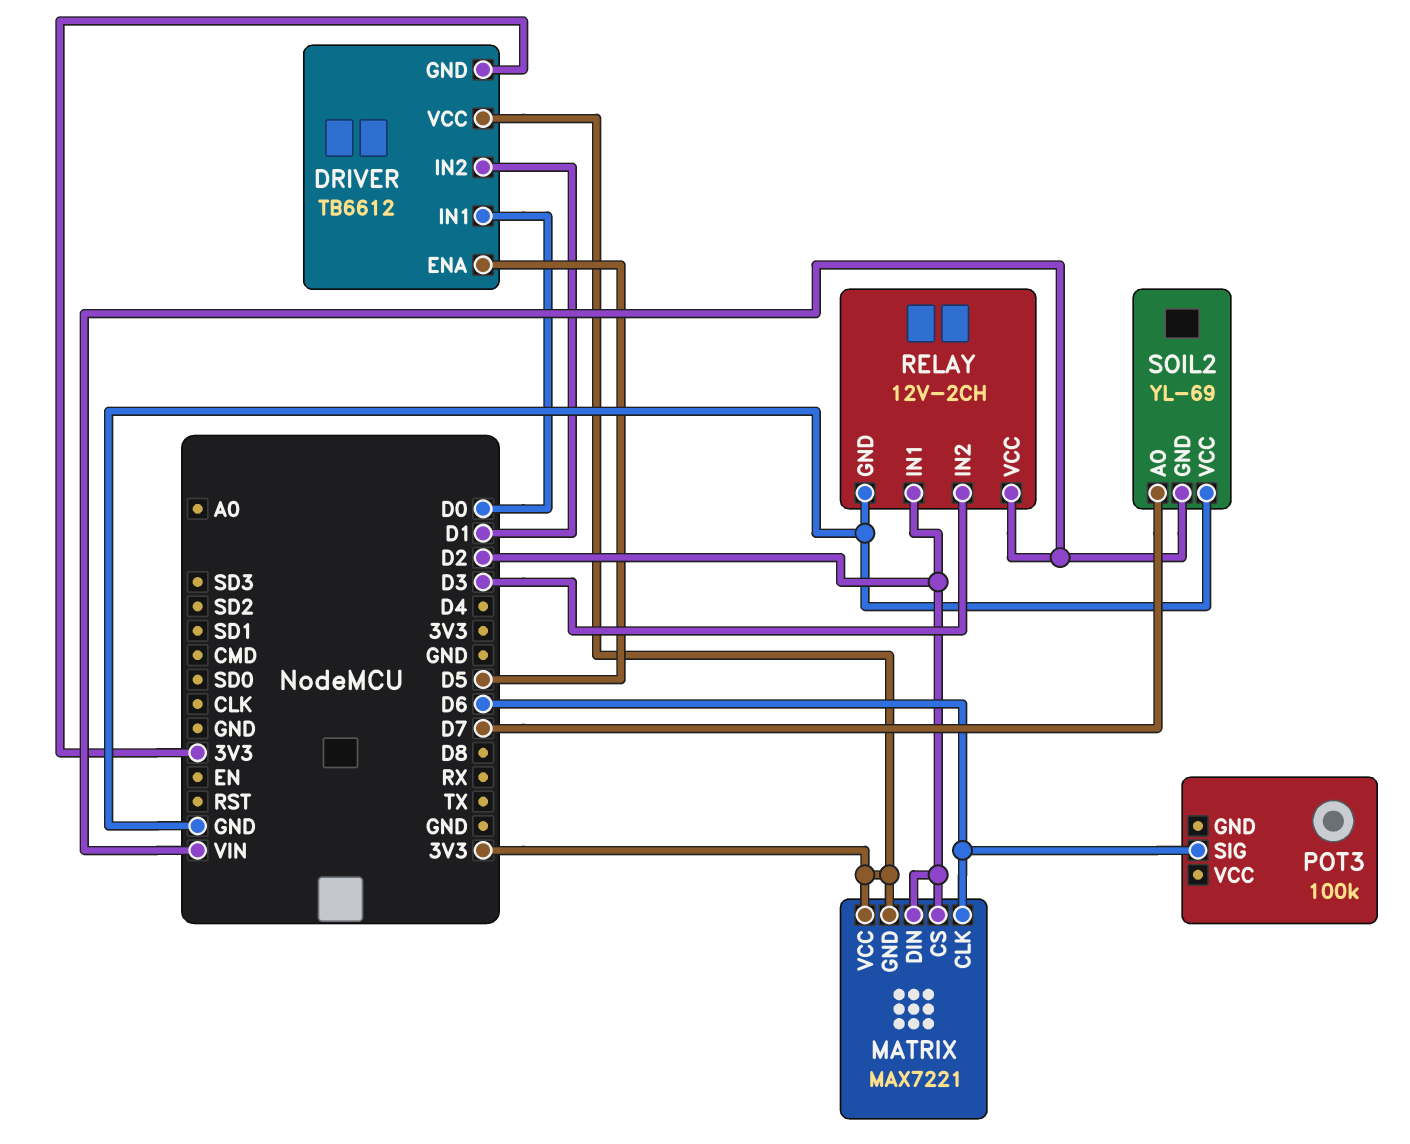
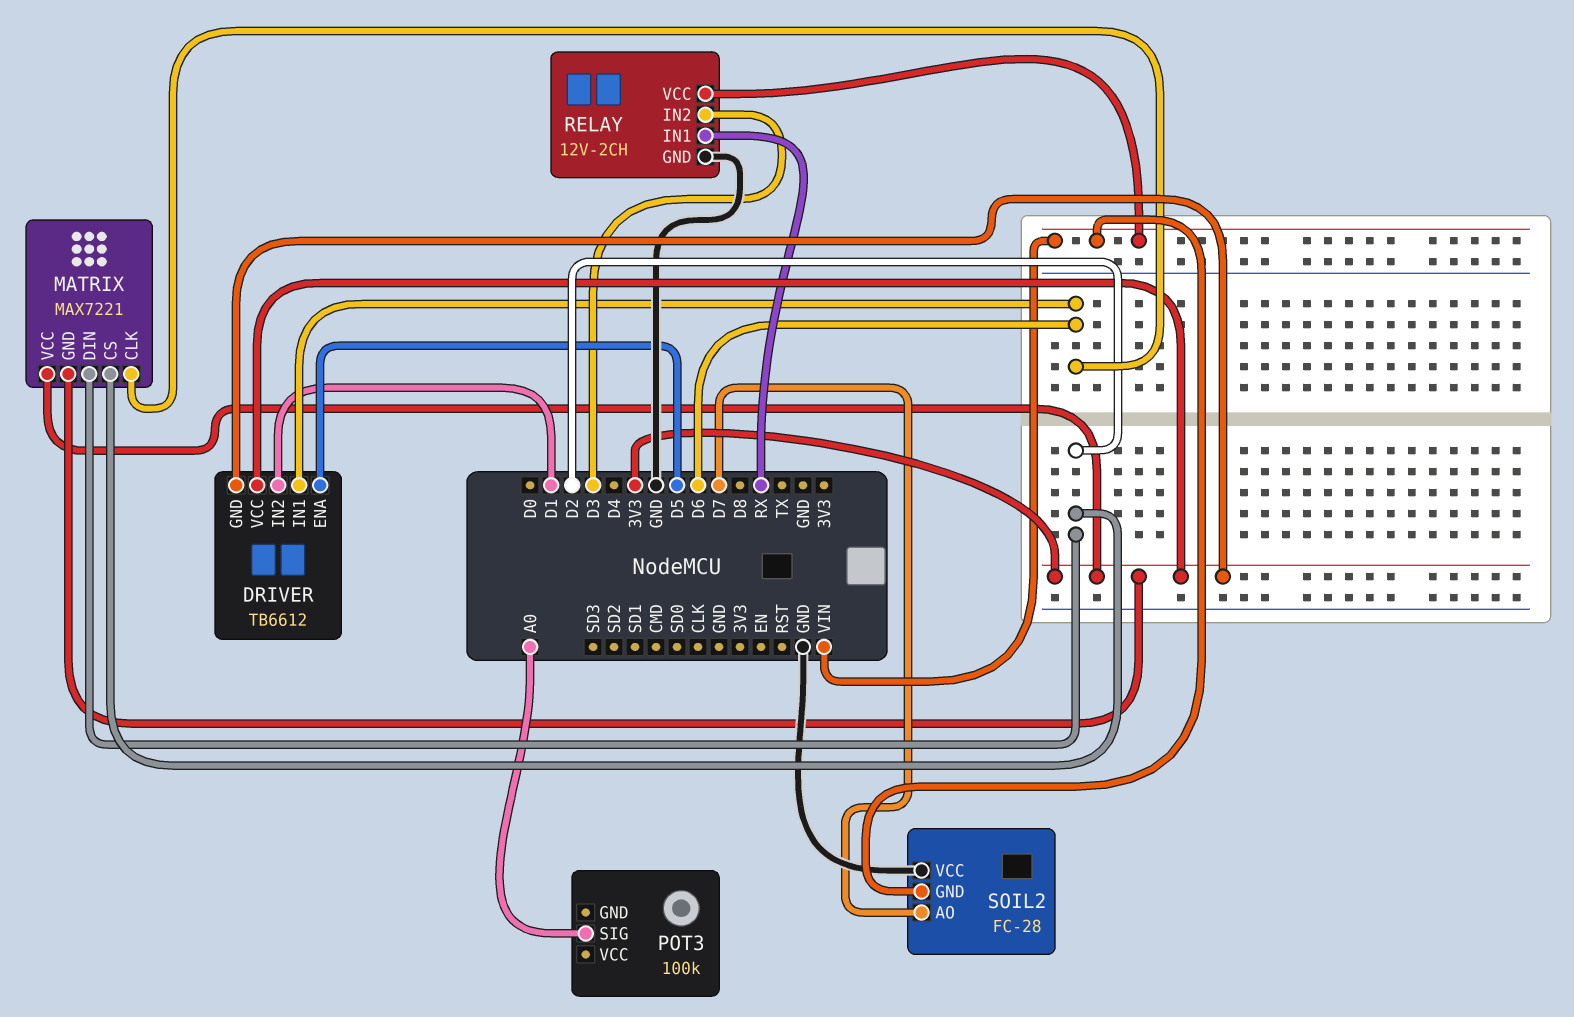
DRIVER pin IN1: D0 -> D6
POT3 pin SIG: D6 -> A0
RELAY pin IN1: D2 -> RX
SOIL2: YL-69 -> FC-28

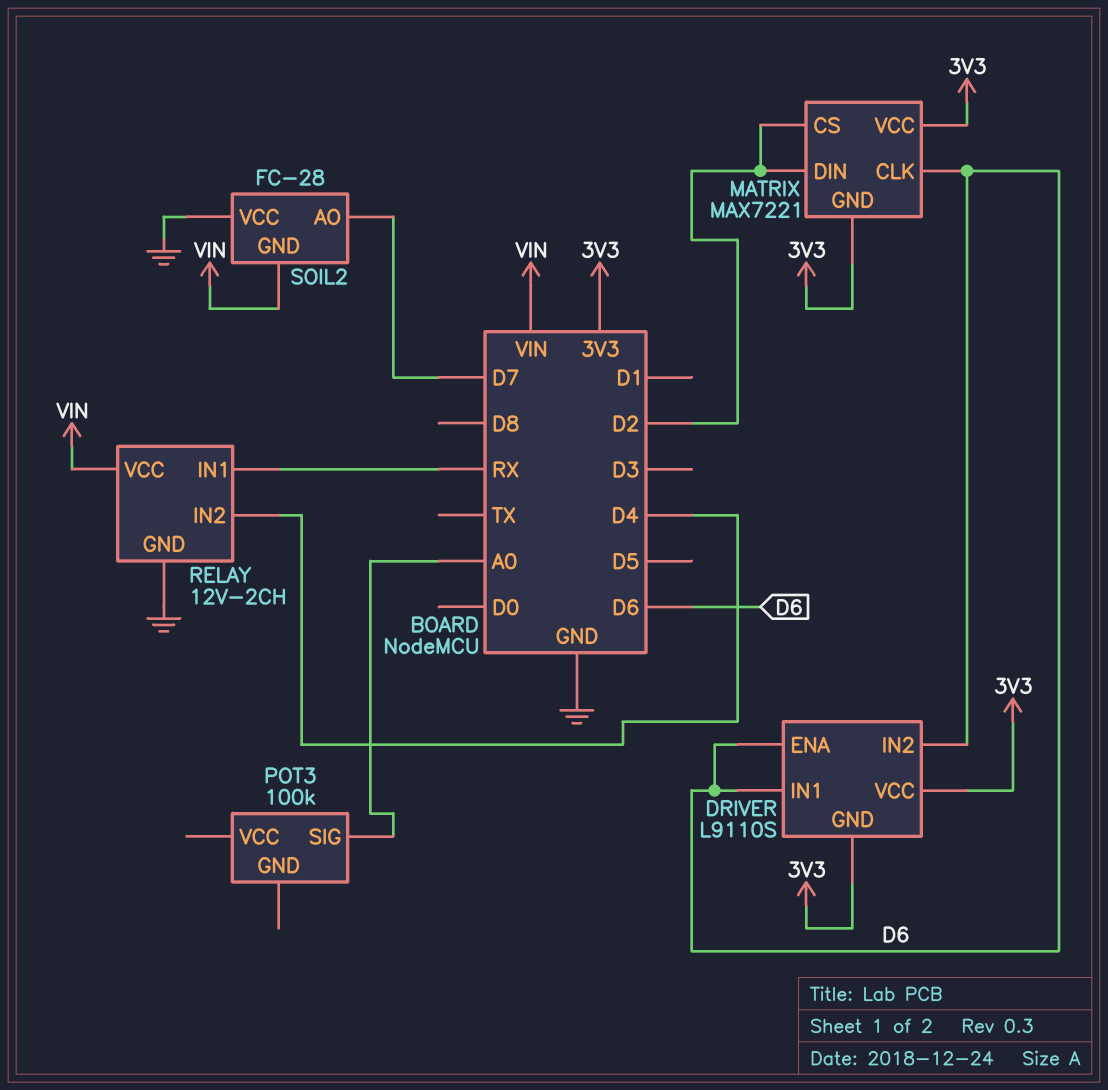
DRIVER: TB6612 -> L9110S
DRIVER pin ENA: D5 -> D6
DRIVER pin IN2: D1 -> D6
RELAY pin IN2: D3 -> D4

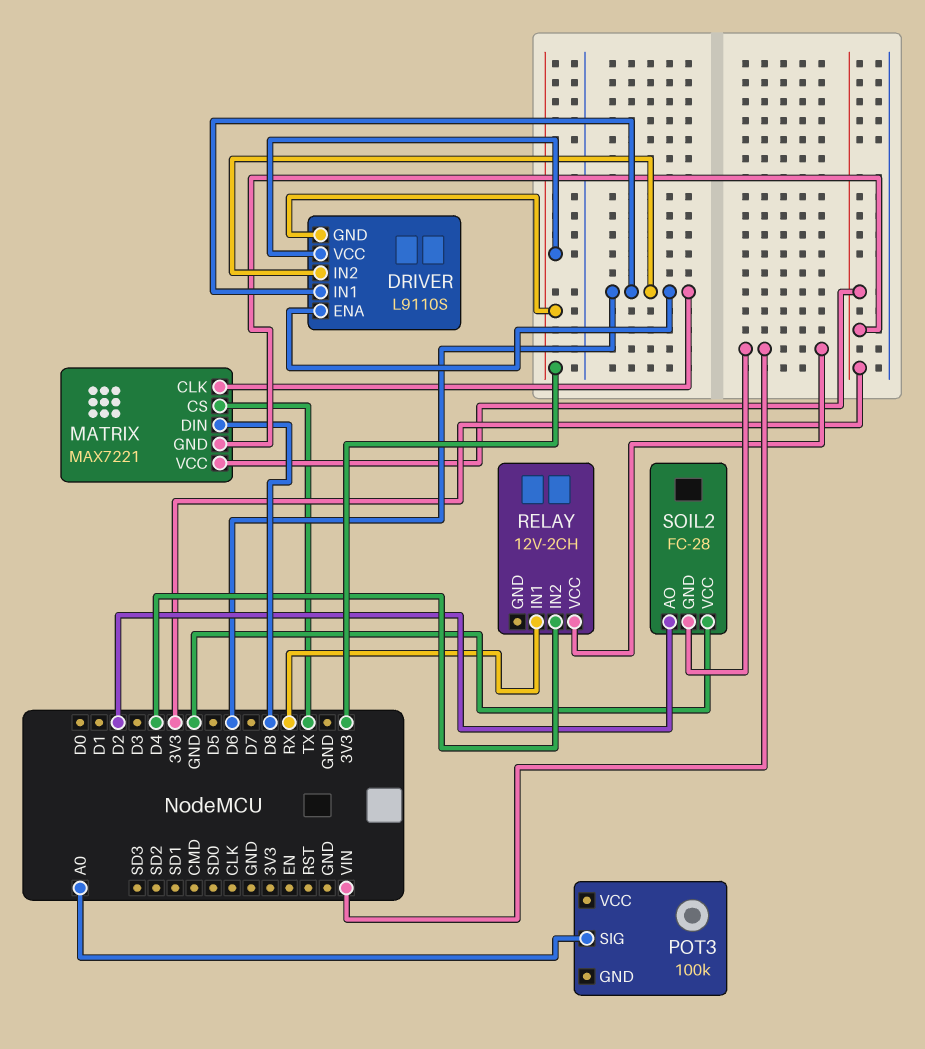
MATRIX pin CS: D2 -> TX
MATRIX pin DIN: D2 -> D8
RELAY pin GND: GND -> none
SOIL2 pin AO: D7 -> D2

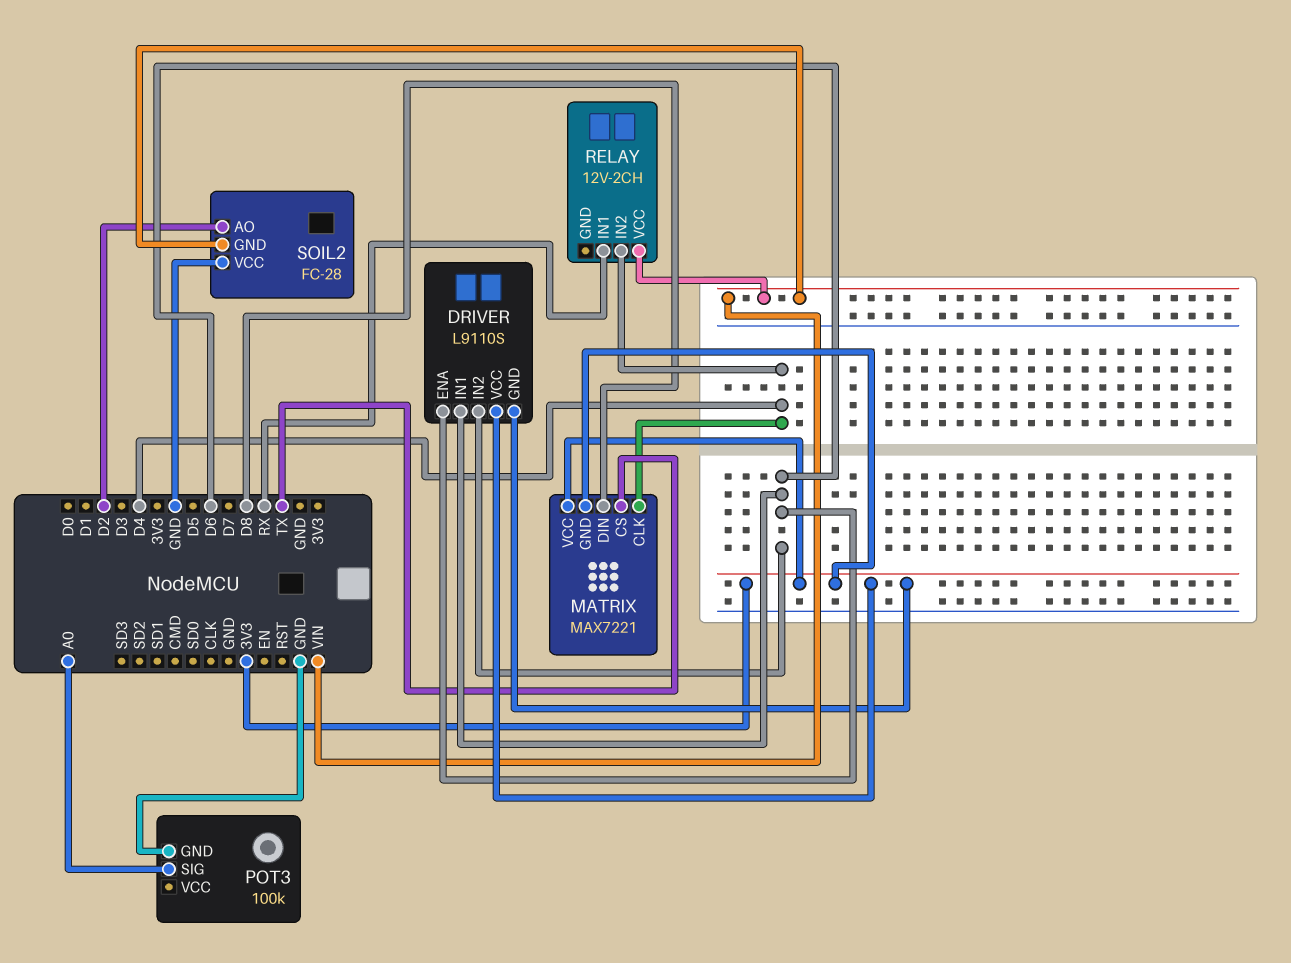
MATRIX pin CLK: D6 -> D4
POT3 pin GND: none -> GND

